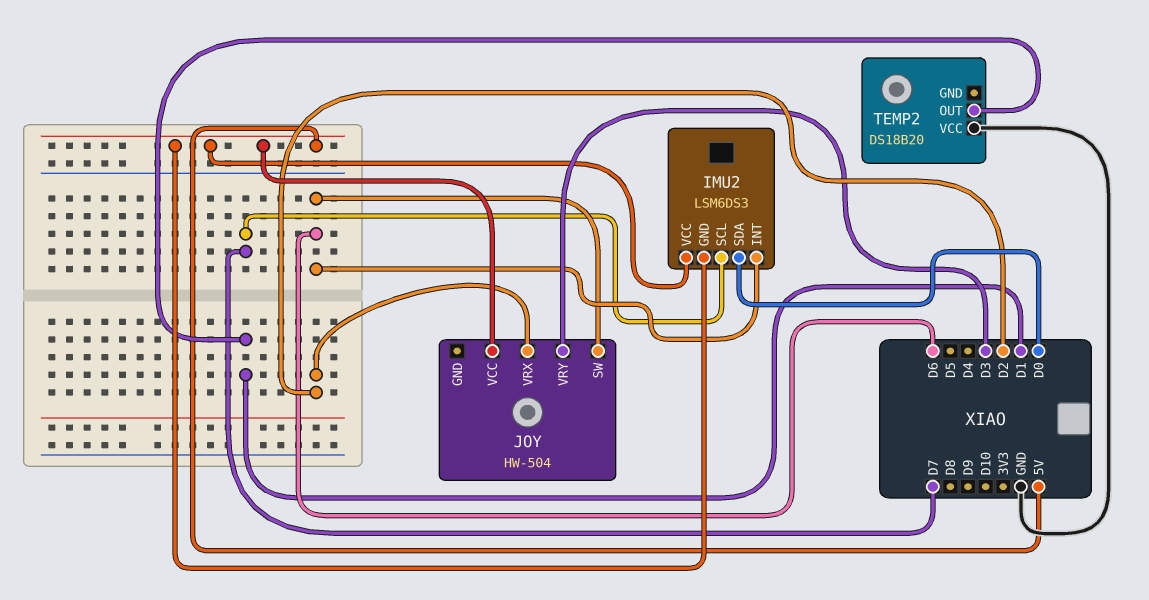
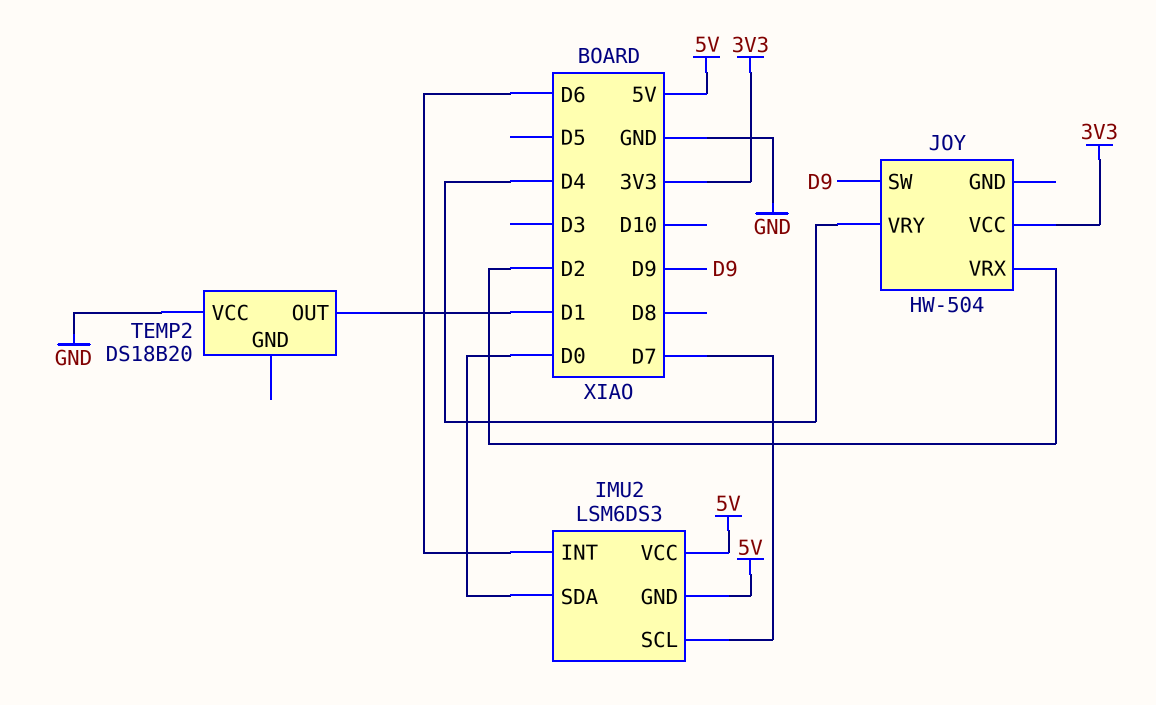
JOY pin SW: D6 -> D9
JOY pin VCC: 5V -> 3V3
JOY pin VRY: D3 -> D4

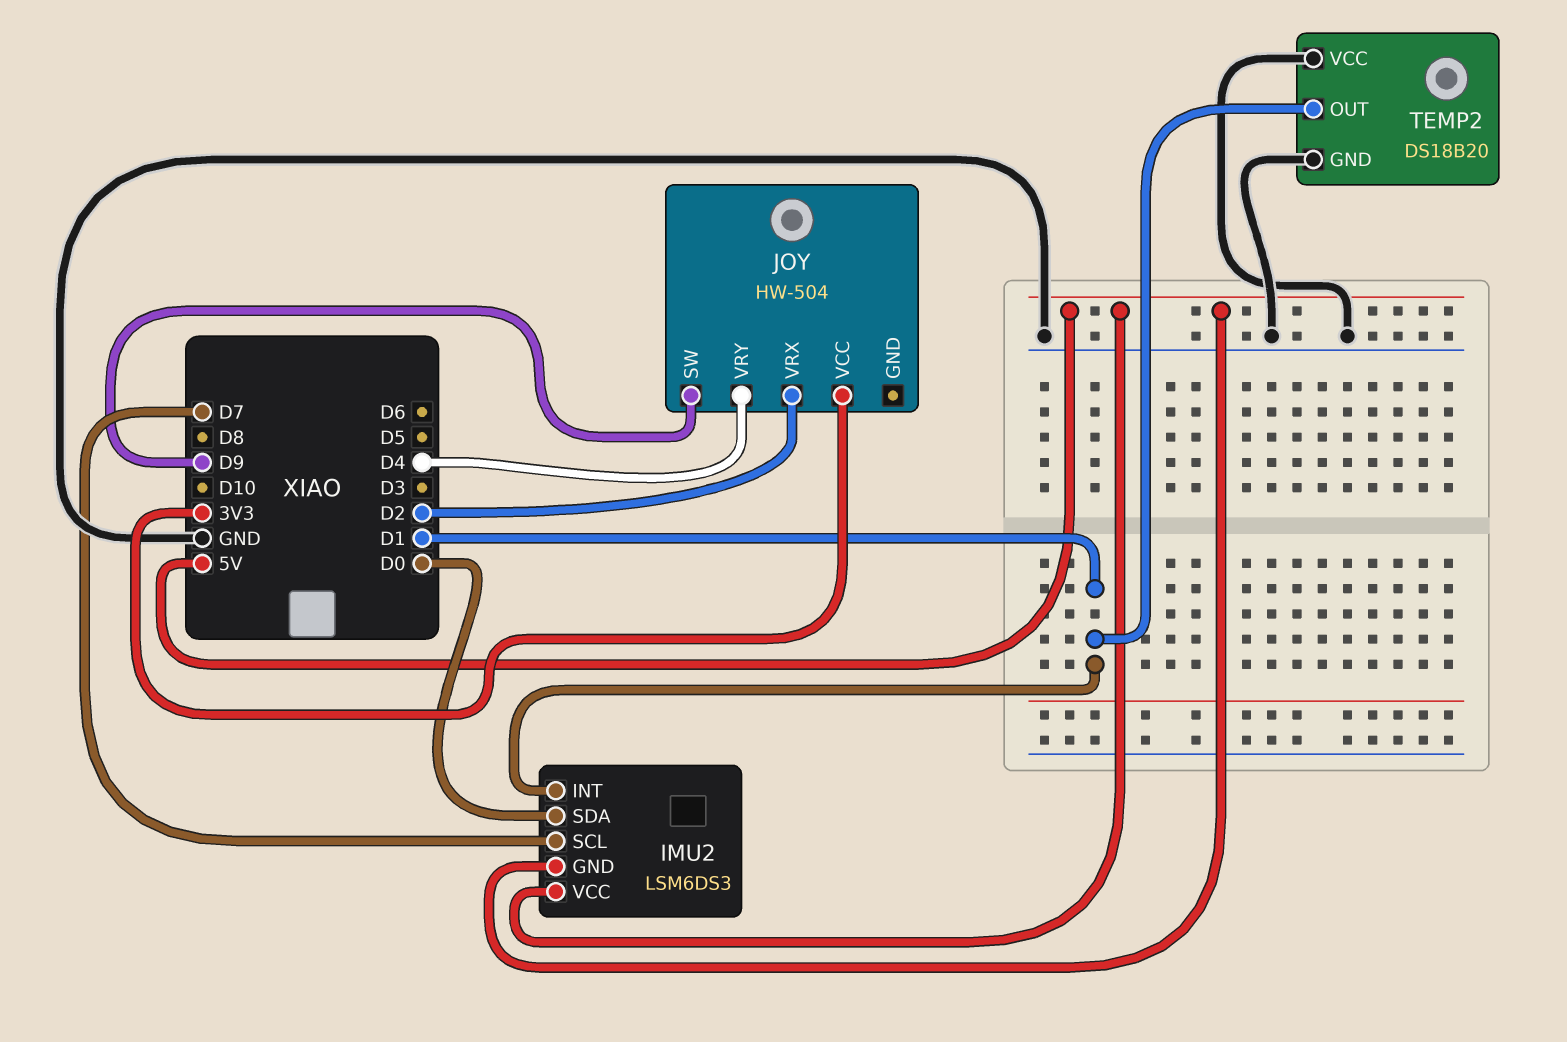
IMU2 pin INT: D6 -> D1
TEMP2 pin GND: none -> GND

